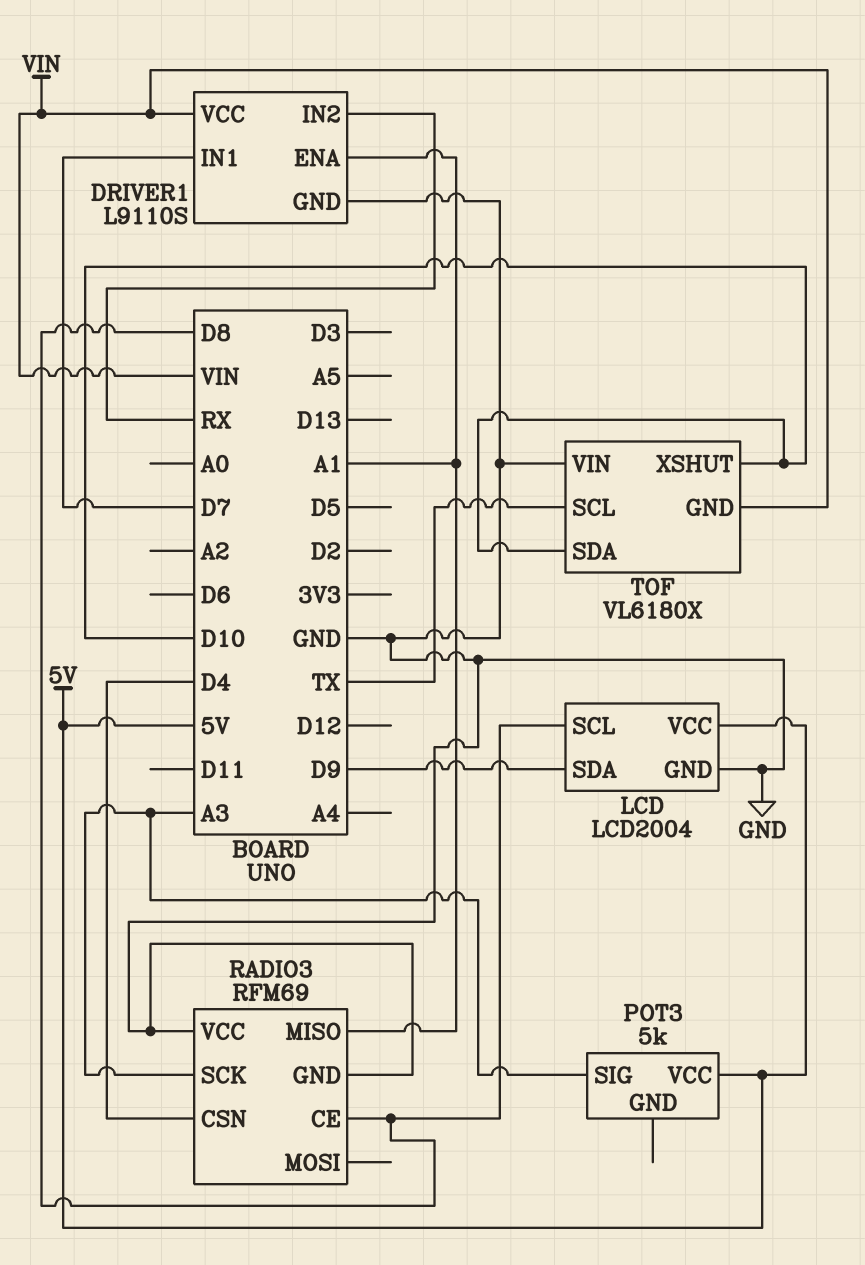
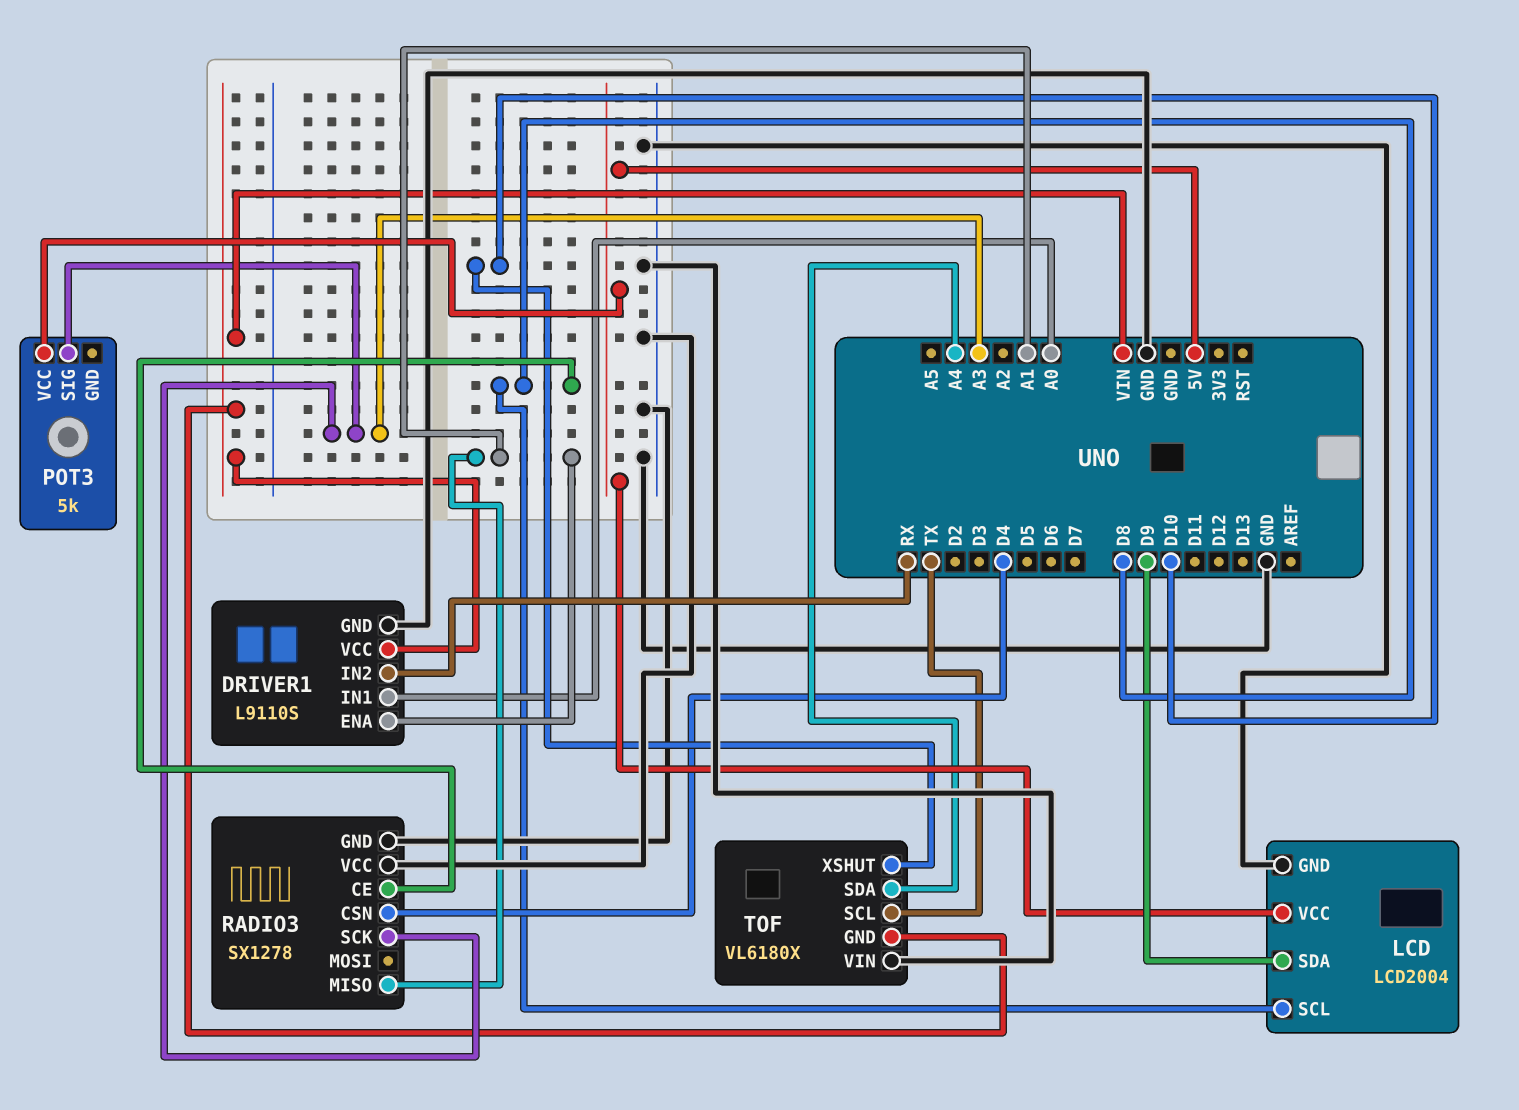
DRIVER1 pin IN1: D7 -> A0
RADIO3: RFM69 -> SX1278
TOF pin SDA: D10 -> A4

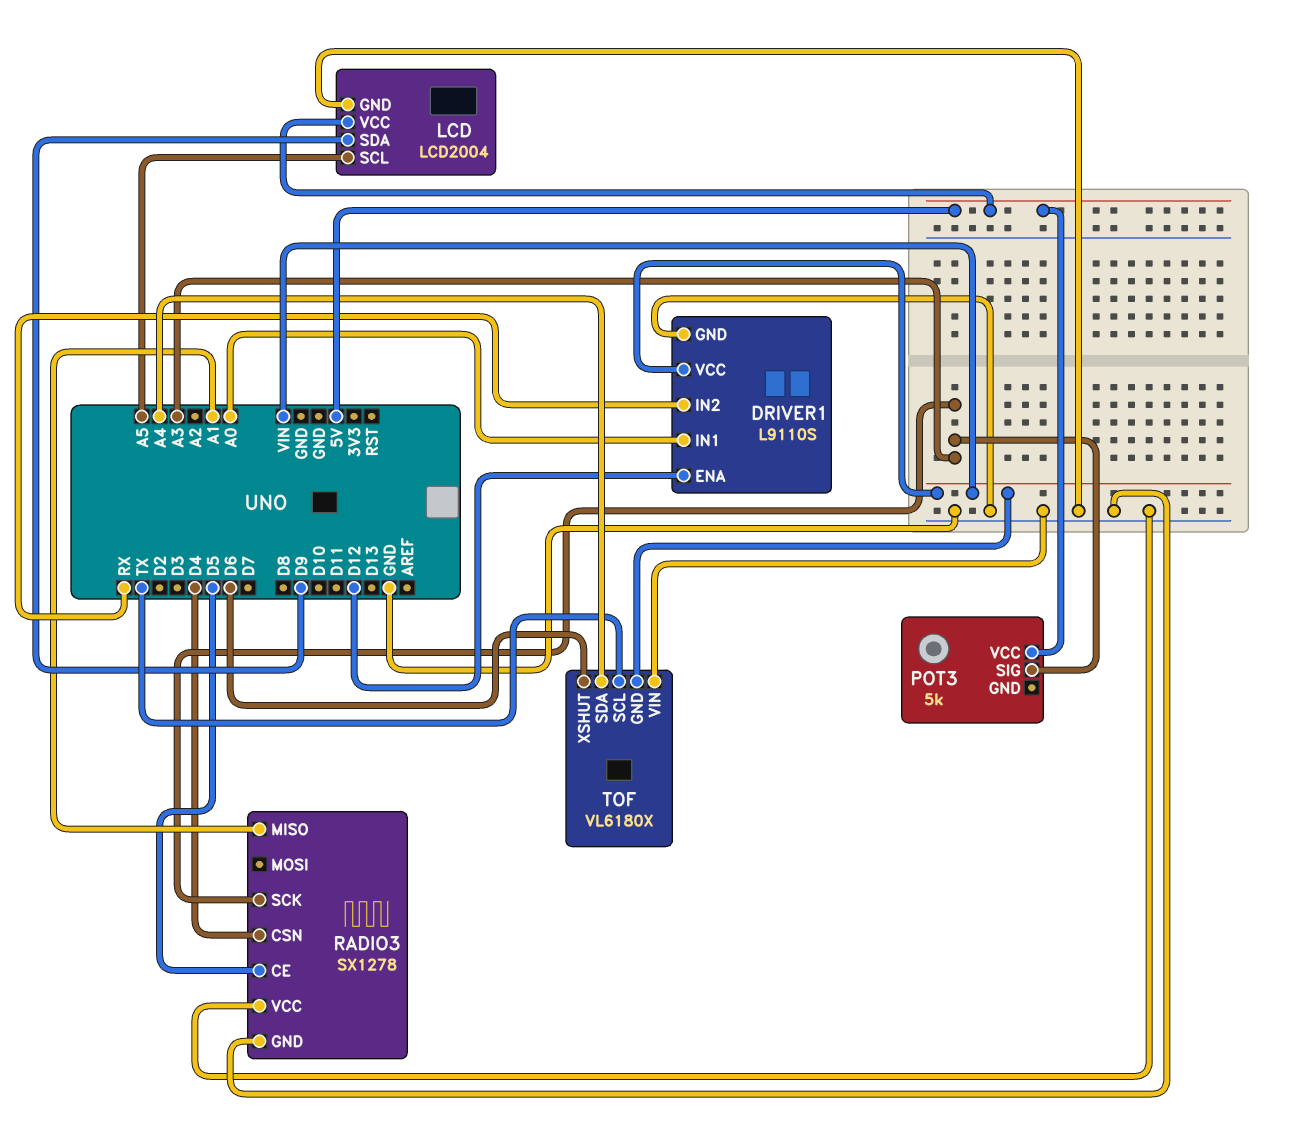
DRIVER1 pin ENA: A1 -> D12
LCD pin SCL: D8 -> A5
RADIO3 pin CE: D8 -> D5
TOF pin XSHUT: D10 -> D6

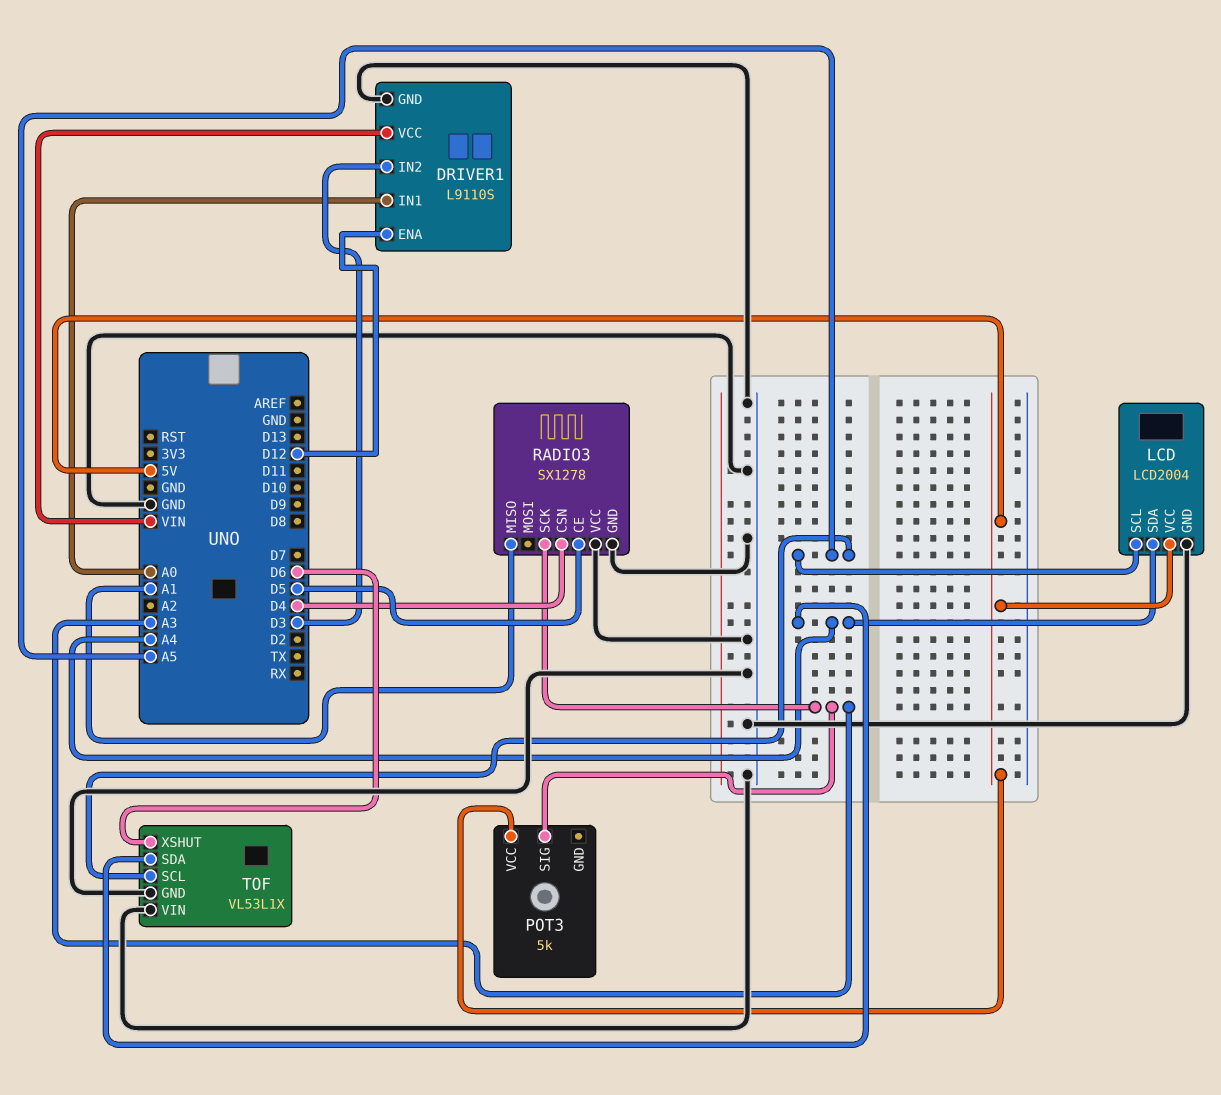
DRIVER1 pin IN2: RX -> D3
LCD pin SDA: D9 -> A4
TOF: VL6180X -> VL53L1X
TOF pin GND: VIN -> GND
TOF pin SCL: TX -> A5

